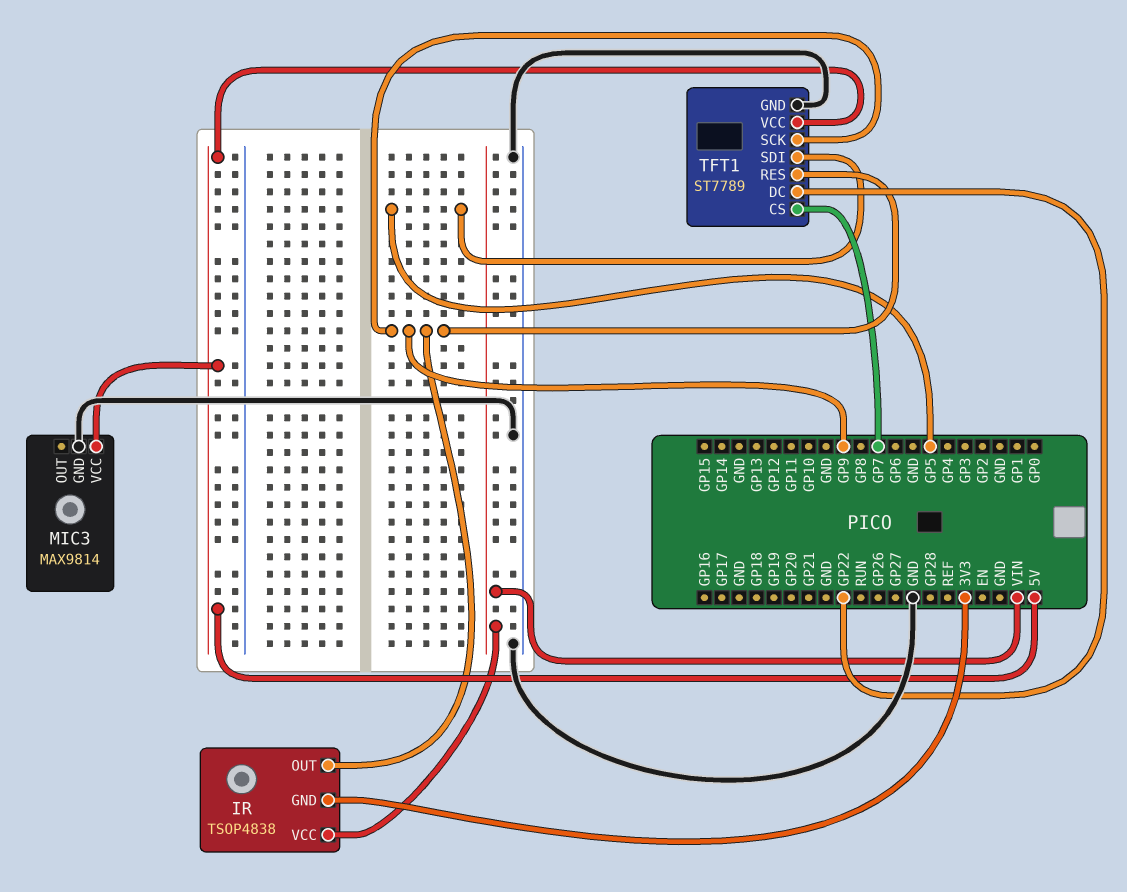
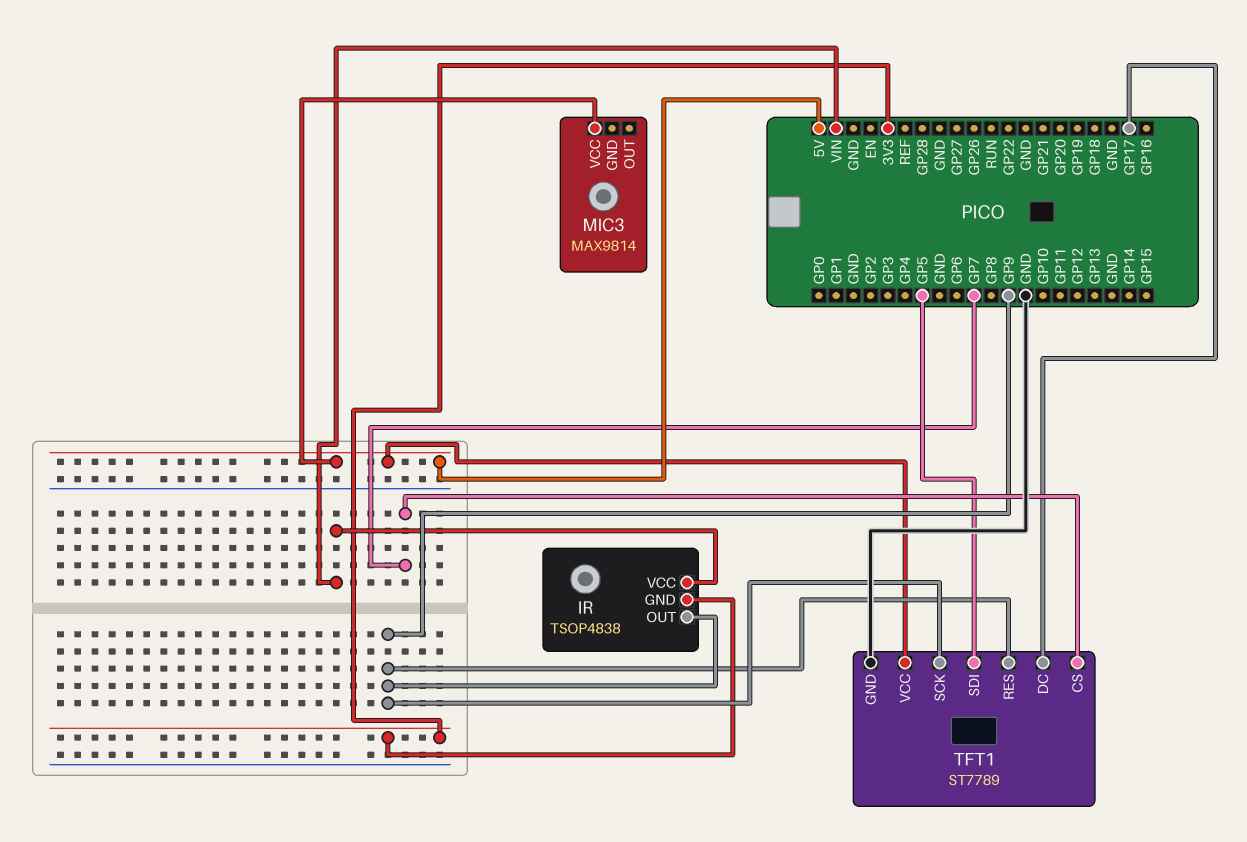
MIC3 pin GND: GND -> none
TFT1 pin DC: GP22 -> GP17

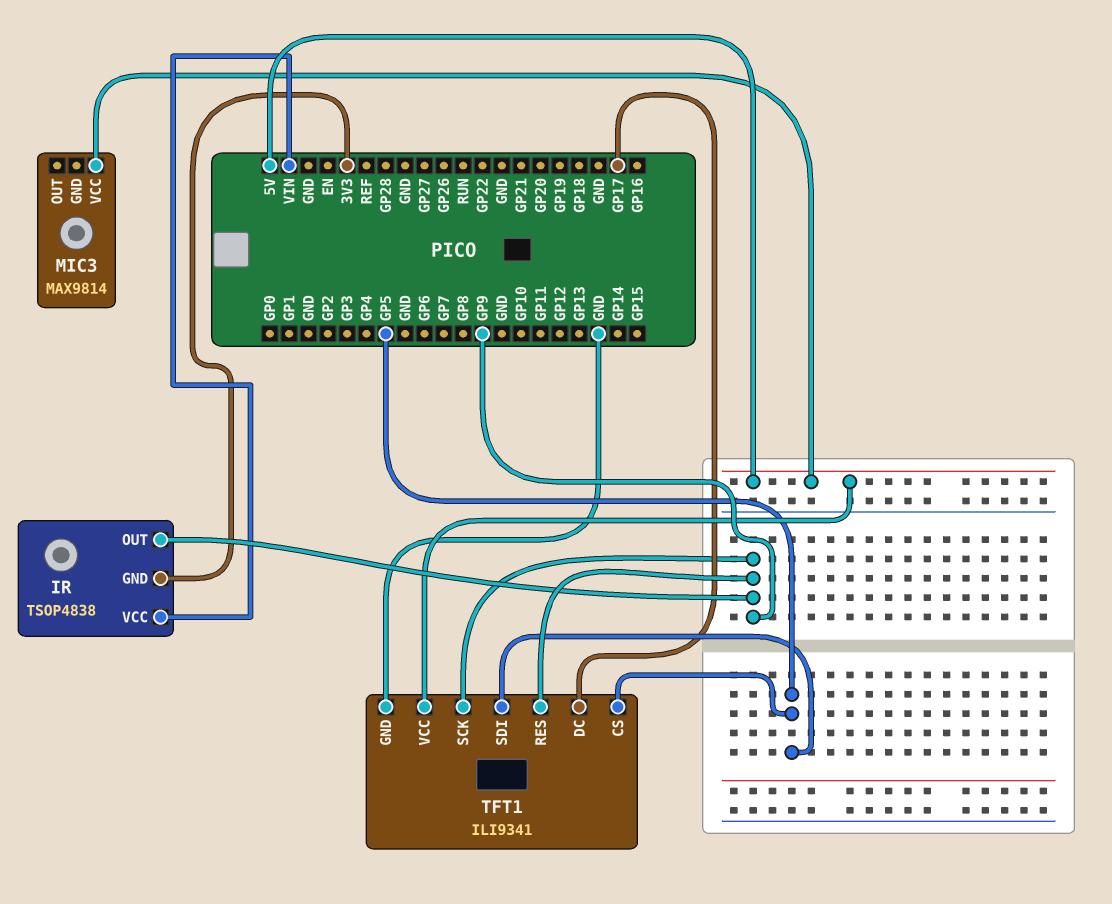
TFT1: ST7789 -> ILI9341
TFT1 pin CS: GP7 -> GP5

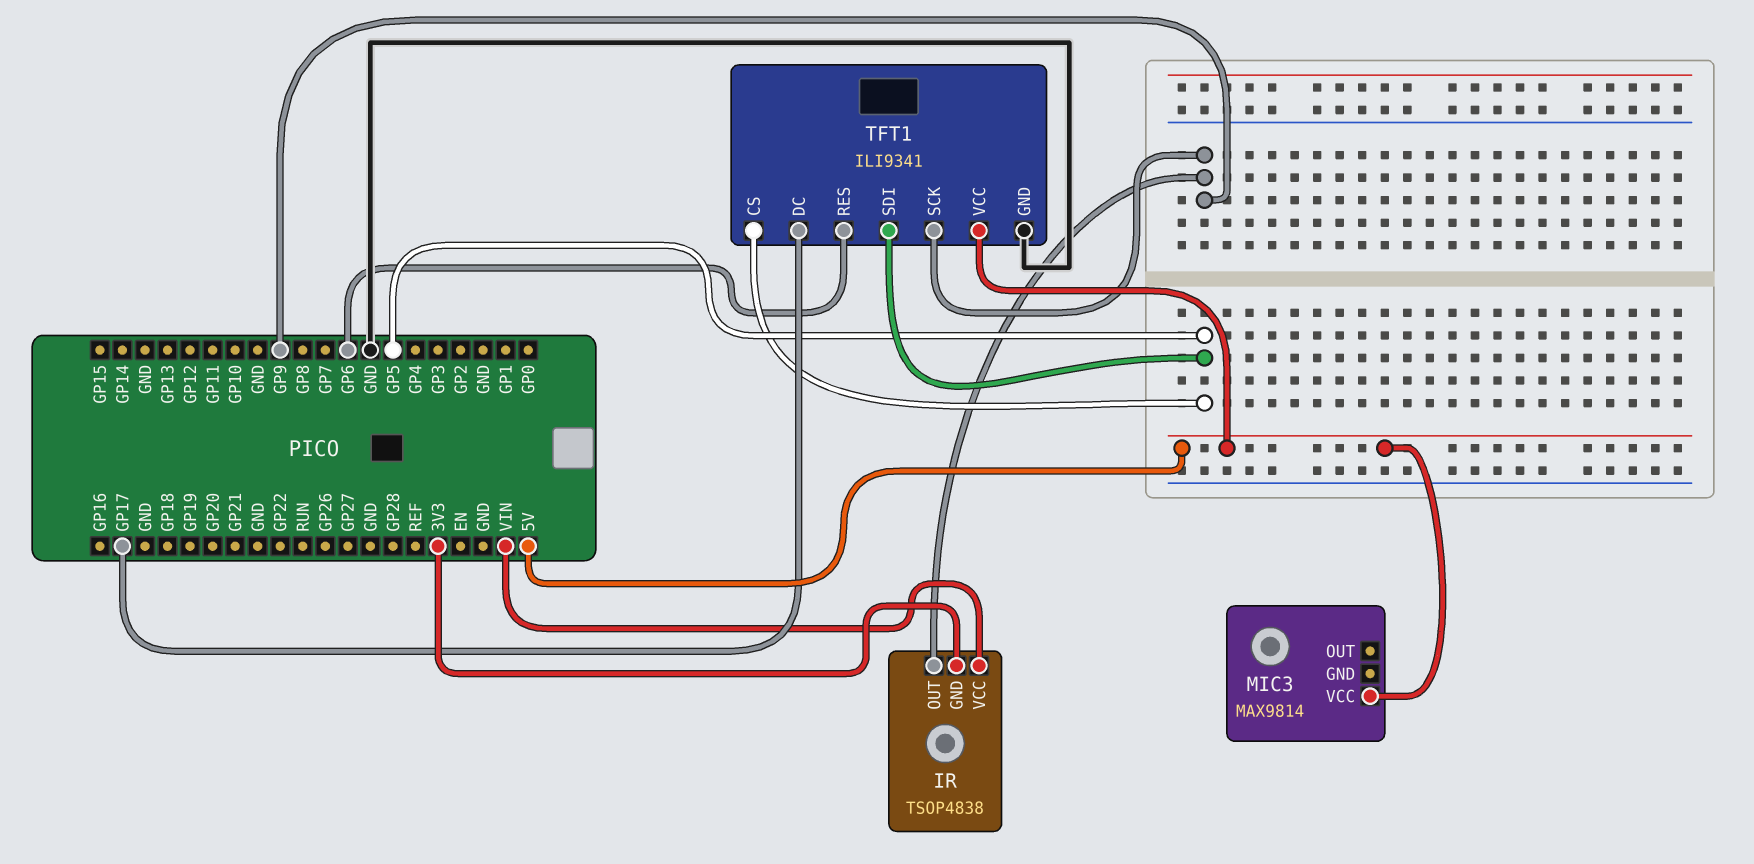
TFT1 pin RES: GP9 -> GP6

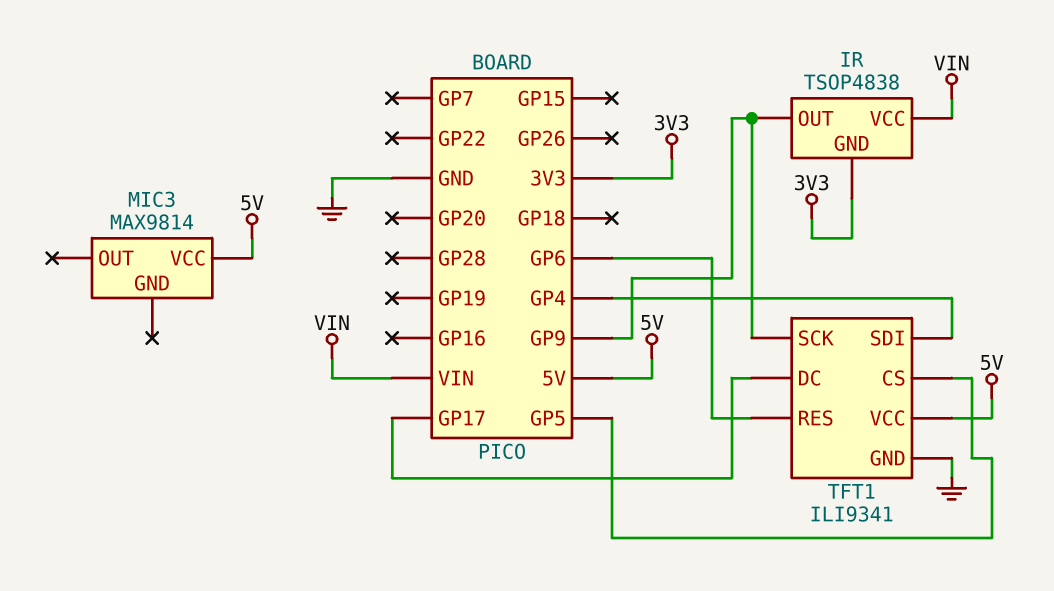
TFT1 pin SDI: GP5 -> GP4

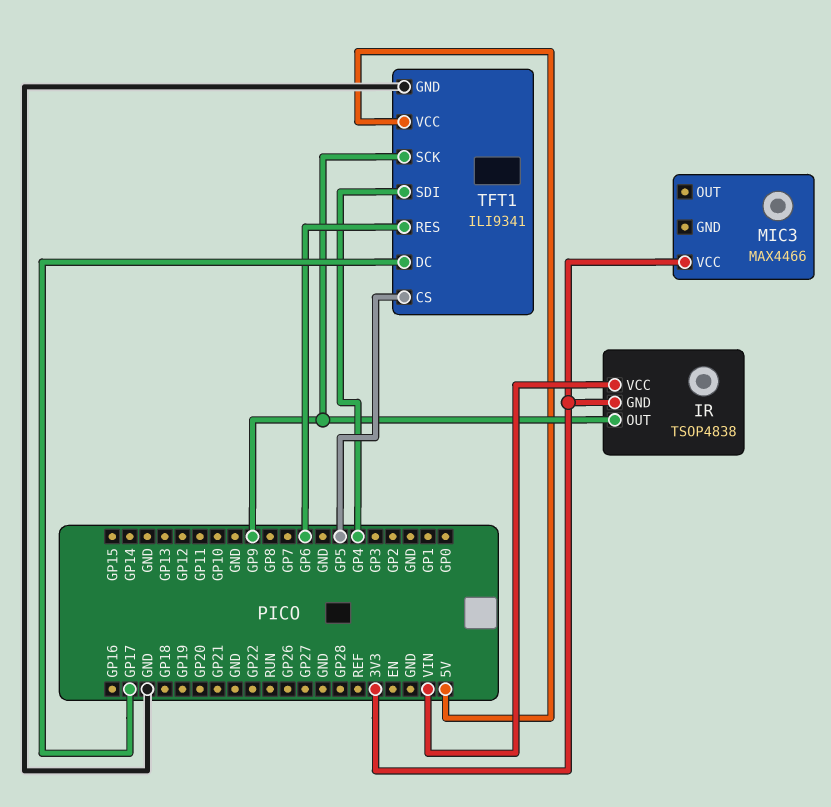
MIC3: MAX9814 -> MAX4466
MIC3 pin VCC: 5V -> 3V3

